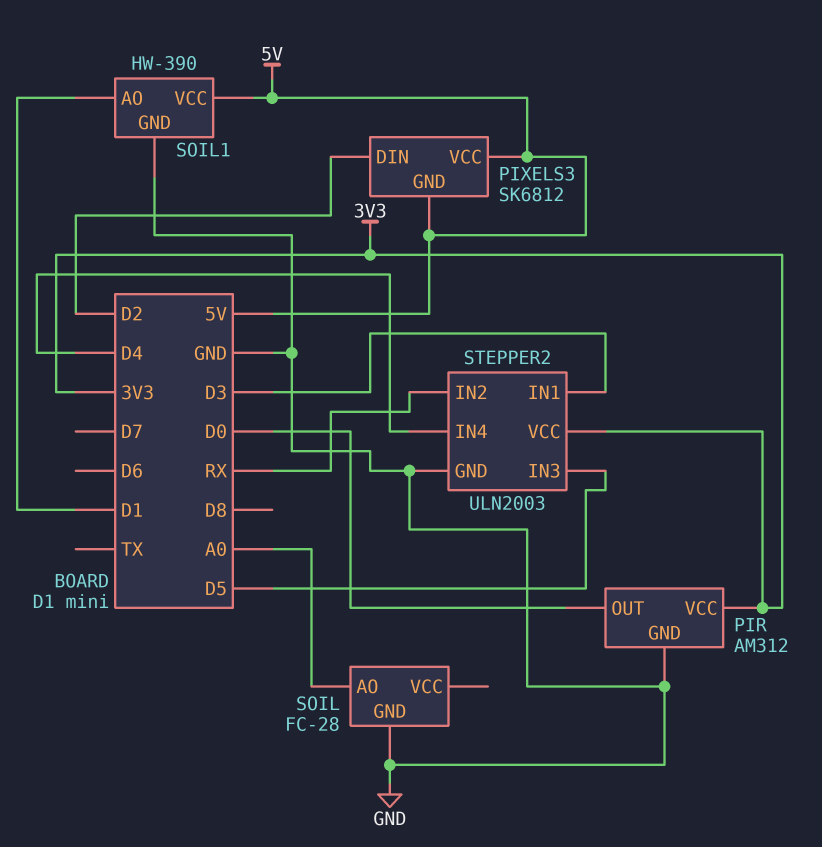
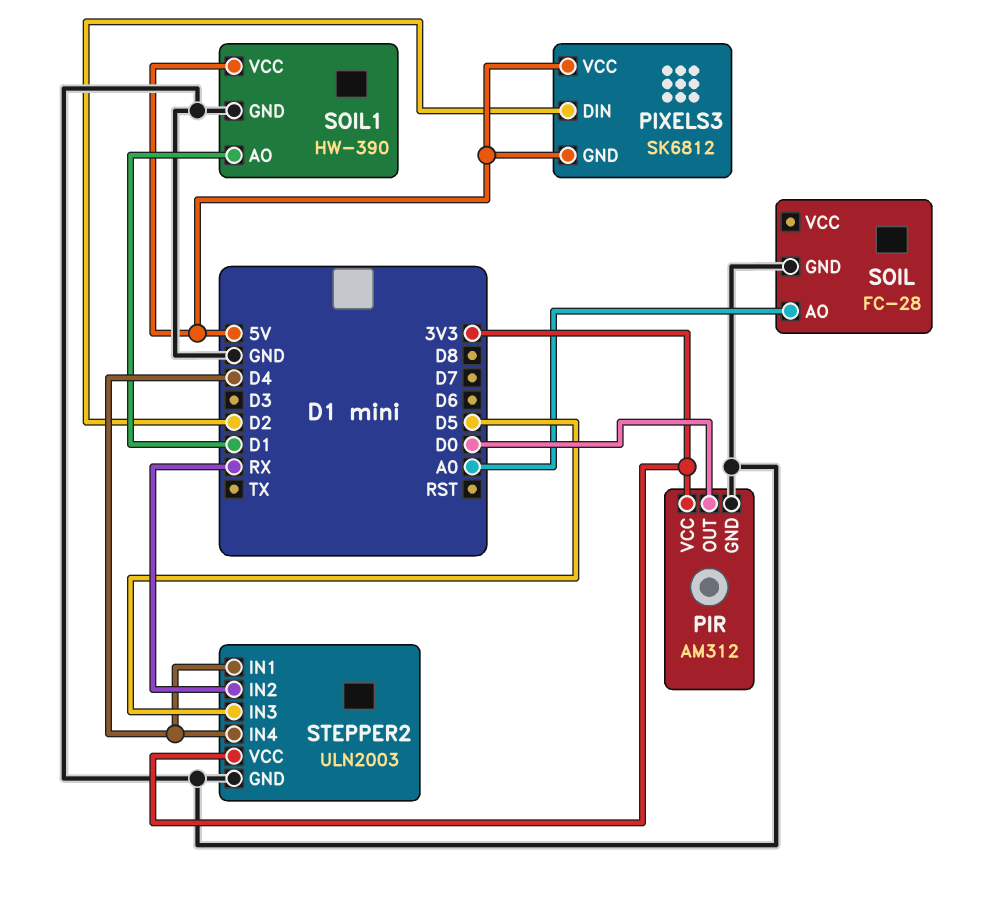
STEPPER2 pin IN1: D3 -> D4

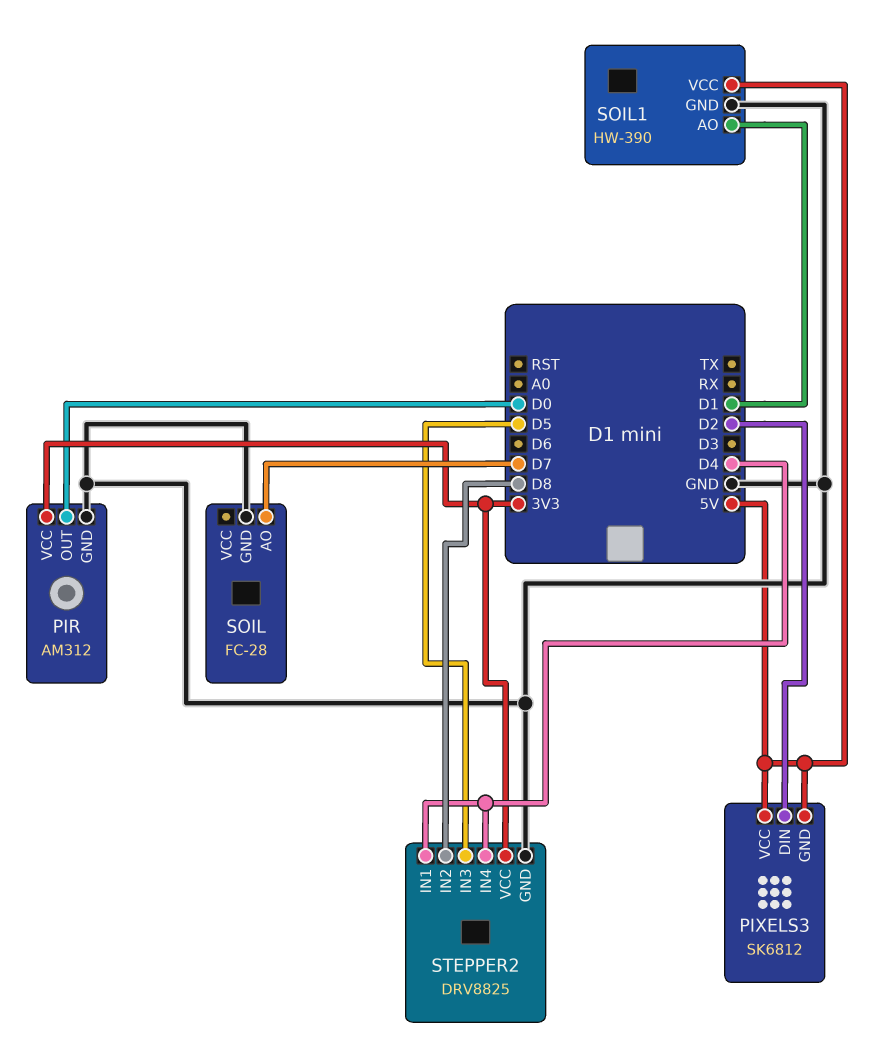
SOIL pin AO: A0 -> D7
STEPPER2: ULN2003 -> DRV8825
STEPPER2 pin IN2: RX -> D8

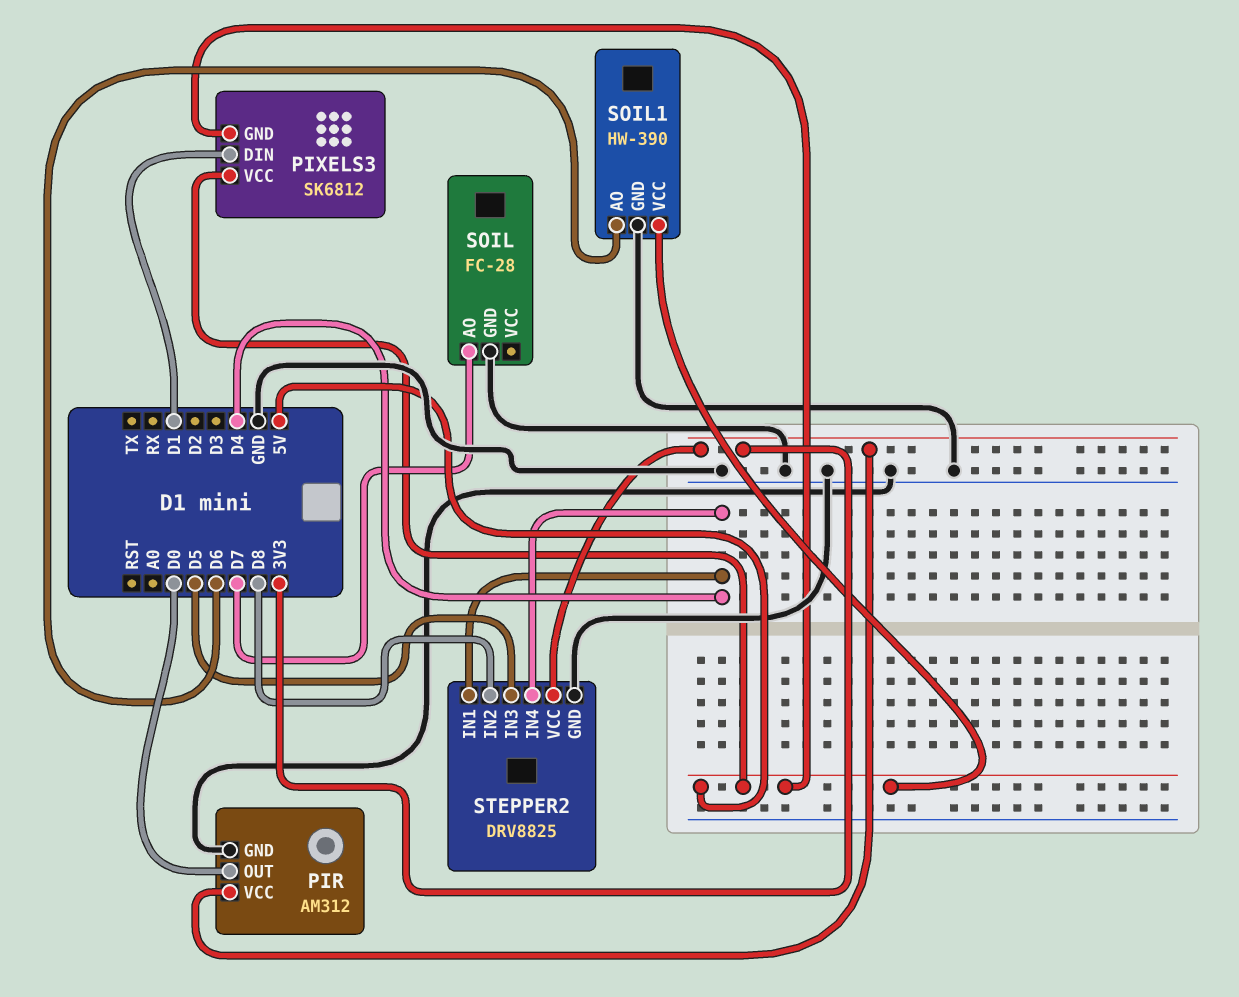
PIXELS3 pin DIN: D2 -> D1
SOIL1 pin AO: D1 -> D6

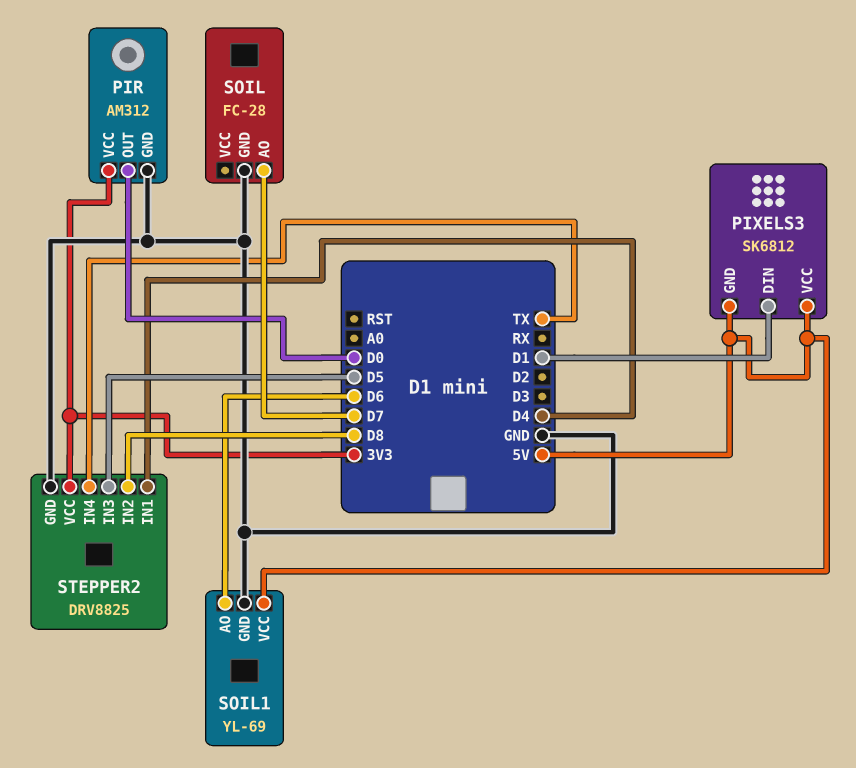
SOIL1: HW-390 -> YL-69
STEPPER2 pin IN4: D4 -> TX

